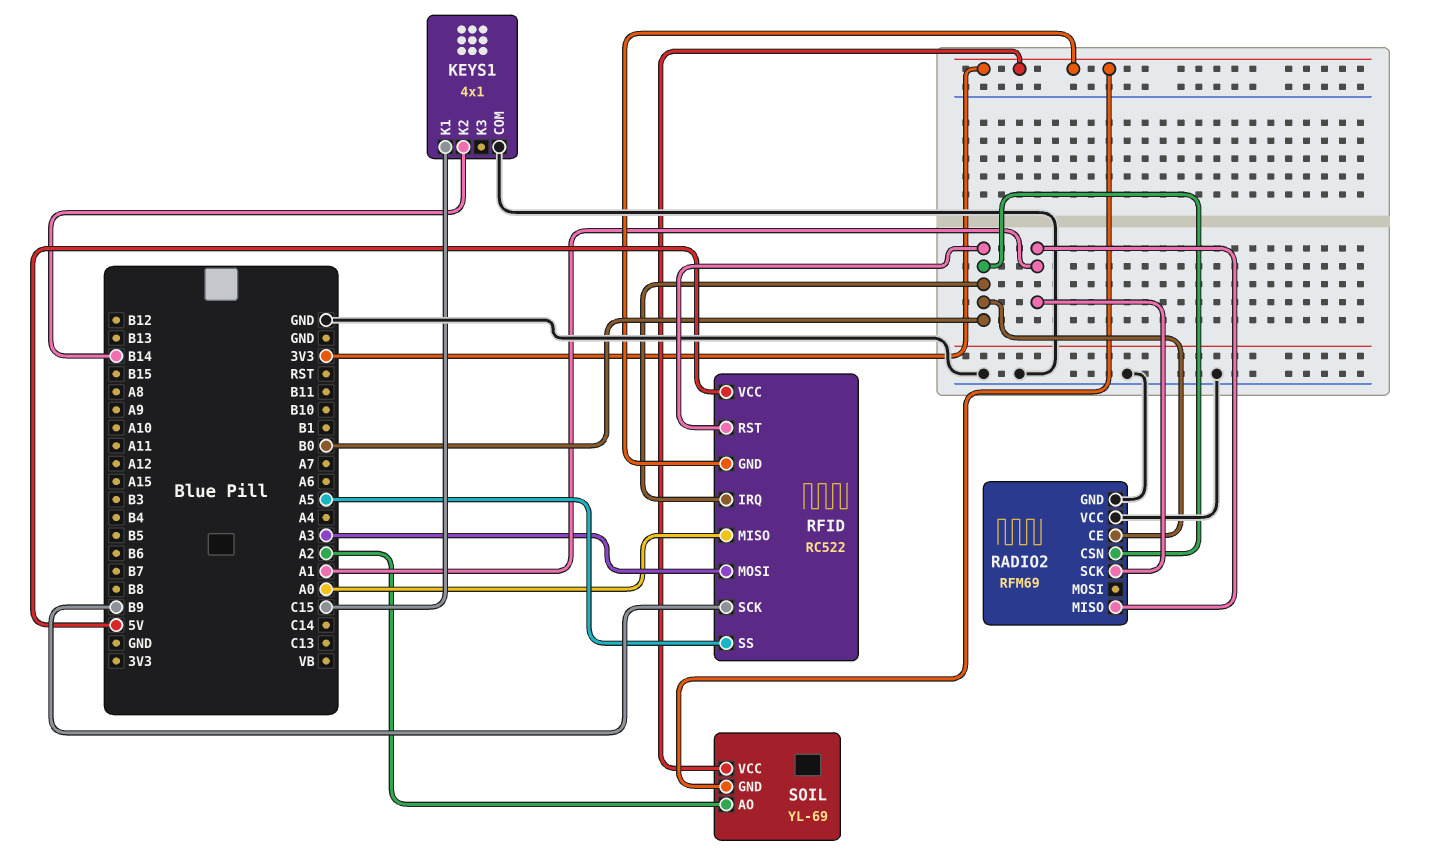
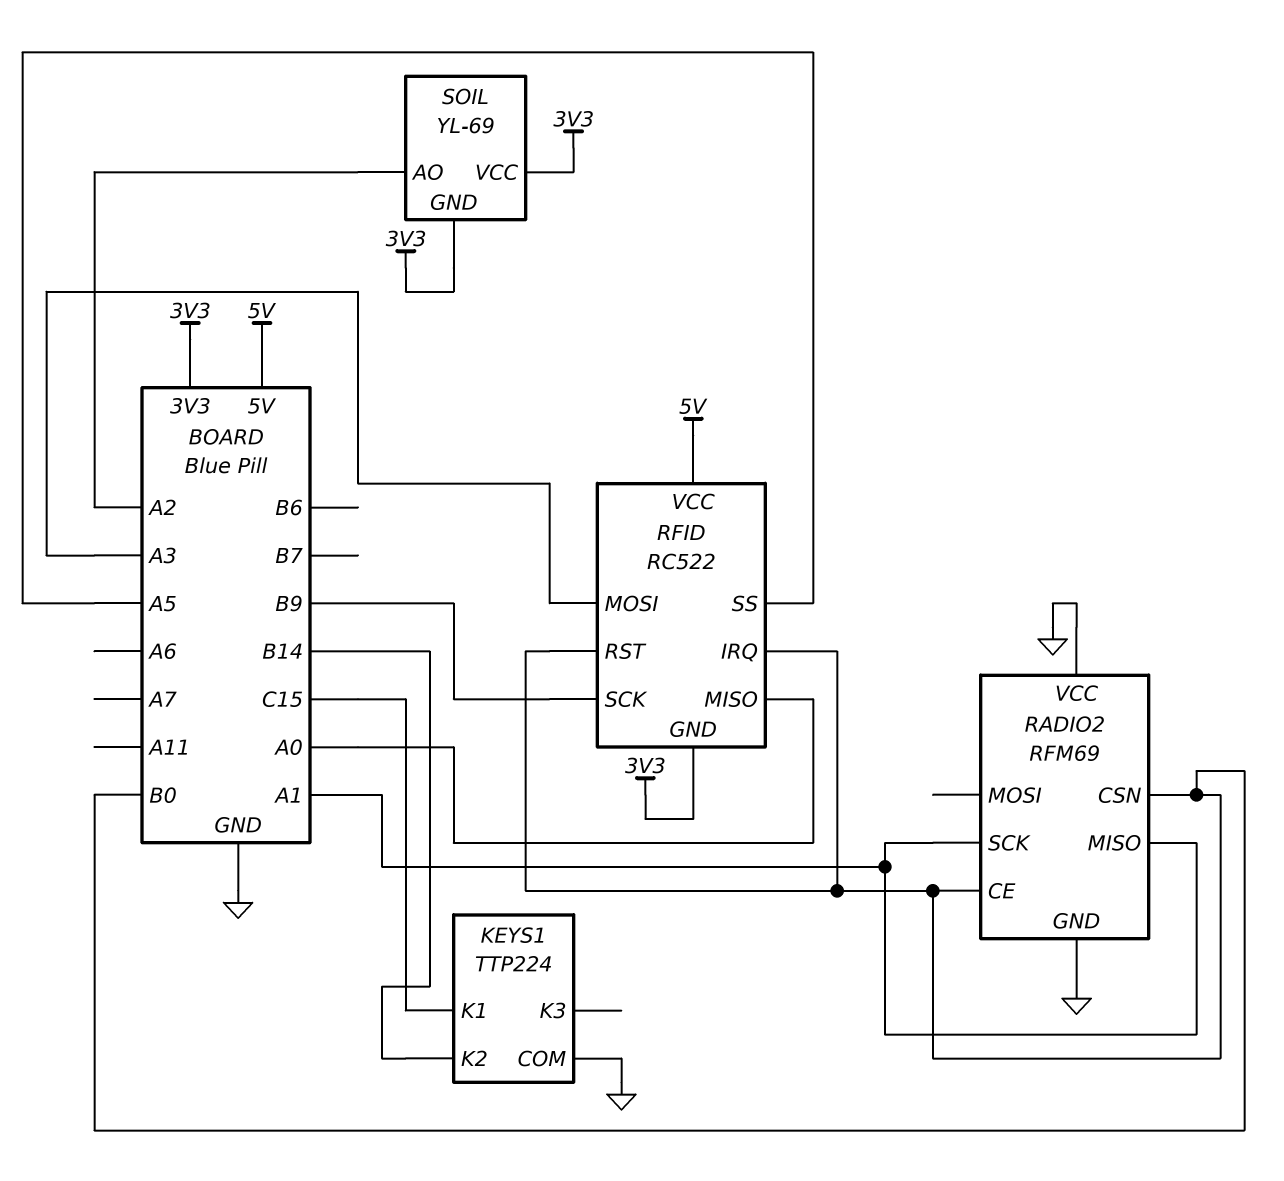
KEYS1: 4x1 -> TTP224

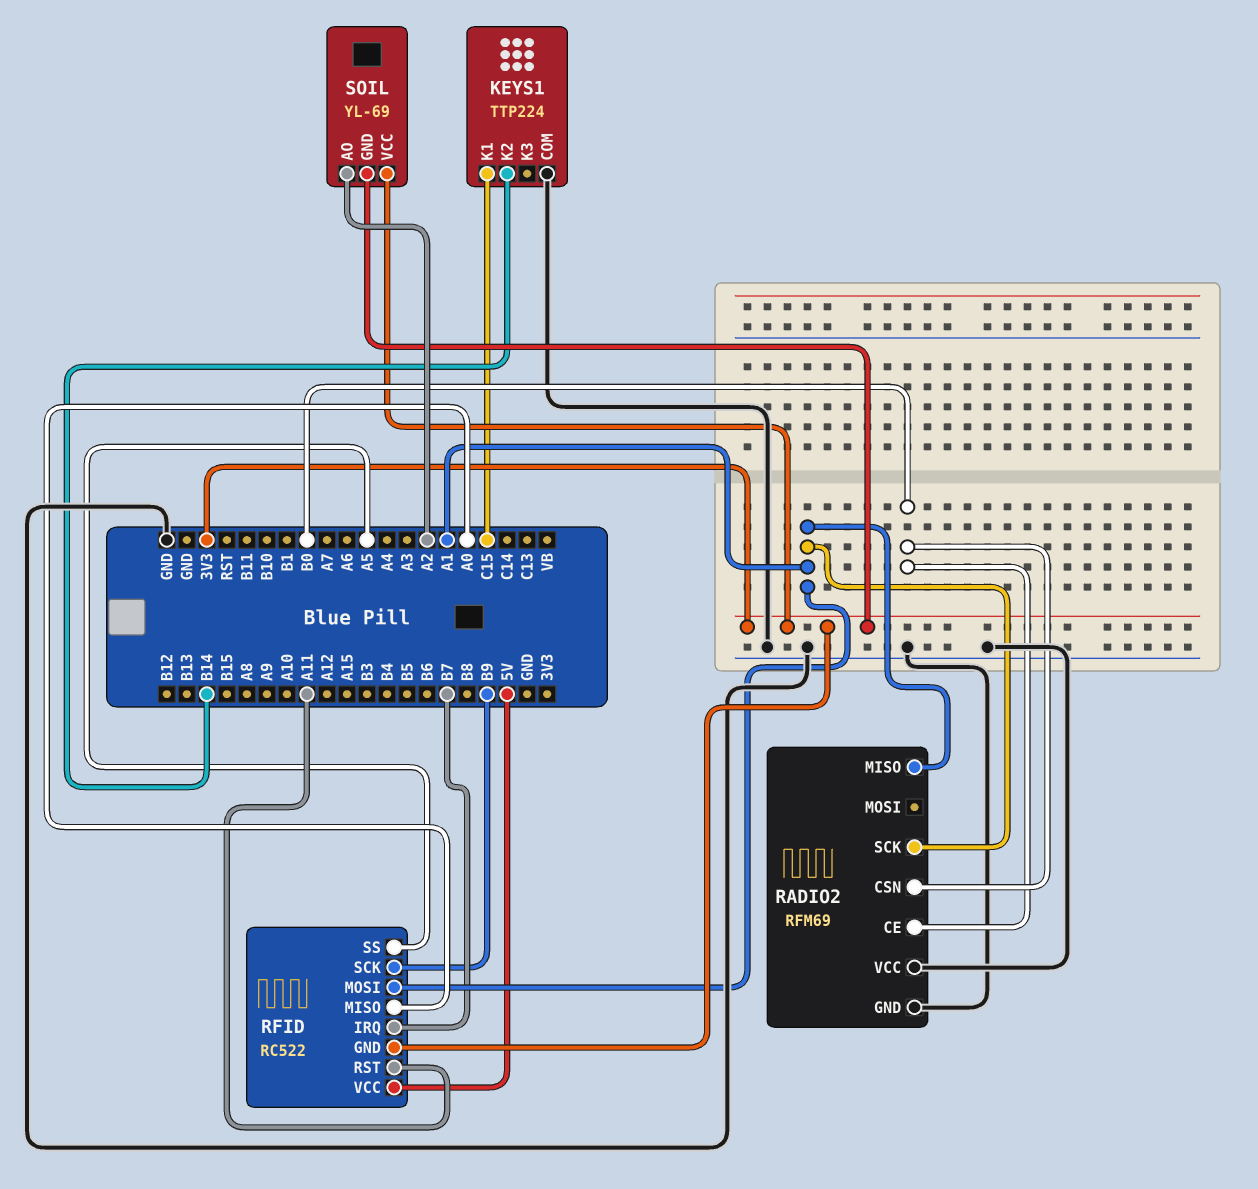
RFID pin IRQ: B0 -> B7
RFID pin MOSI: A3 -> A1
RFID pin RST: B0 -> A11

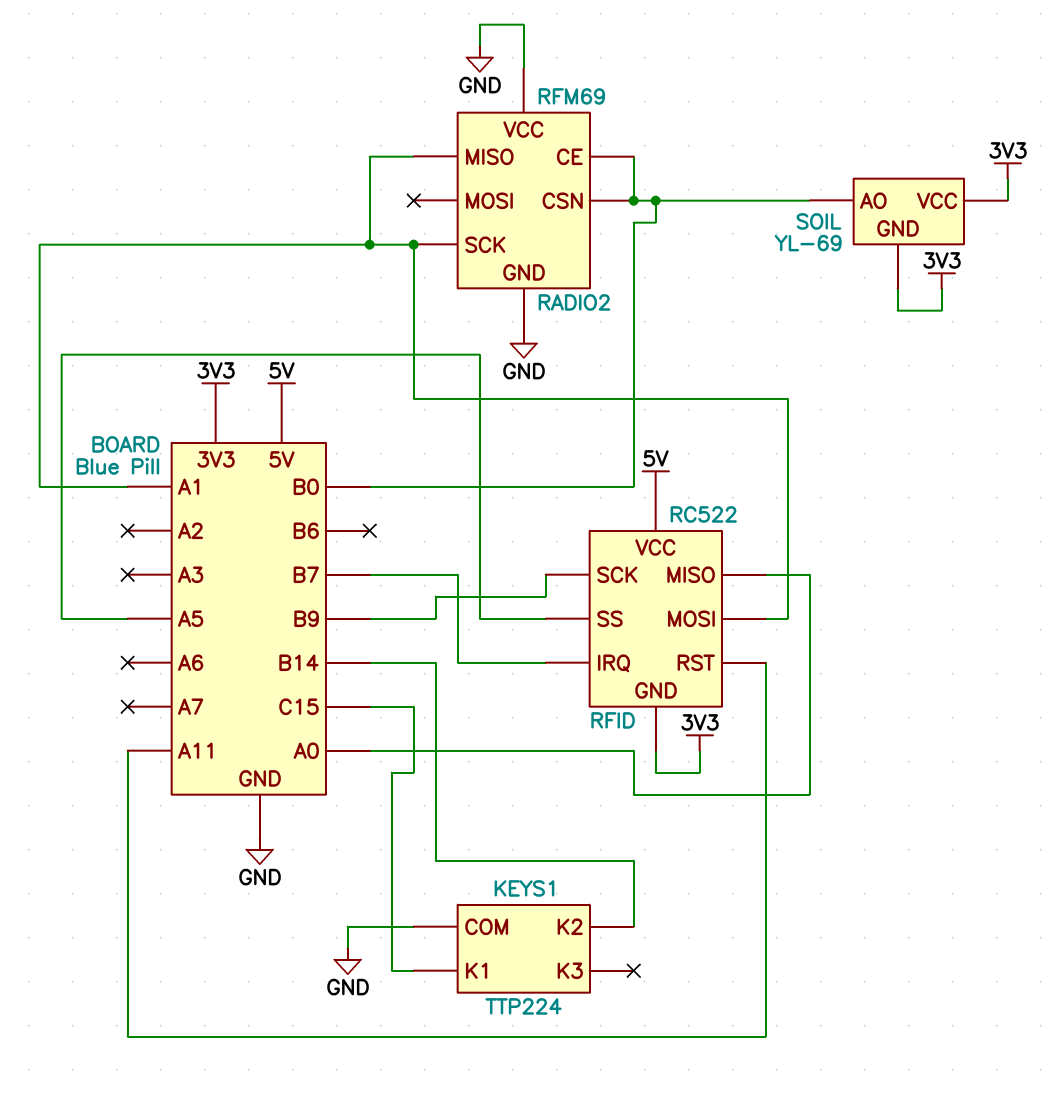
SOIL pin AO: A2 -> B0

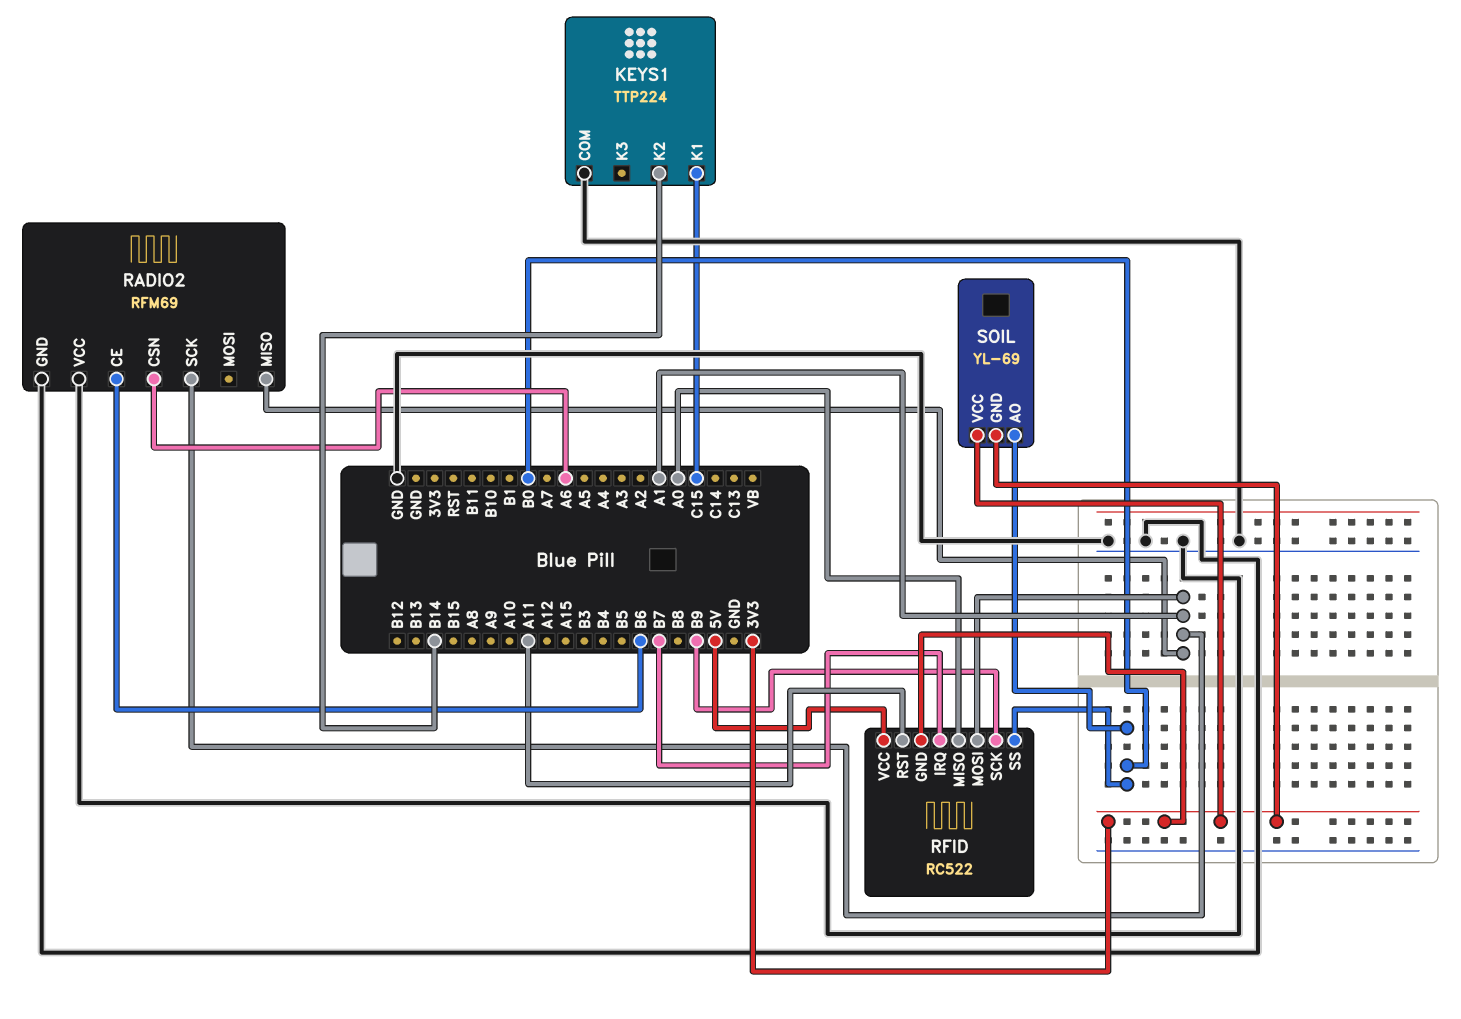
RADIO2 pin CE: B0 -> B6
RADIO2 pin CSN: B0 -> A6
RFID pin SS: A5 -> B0

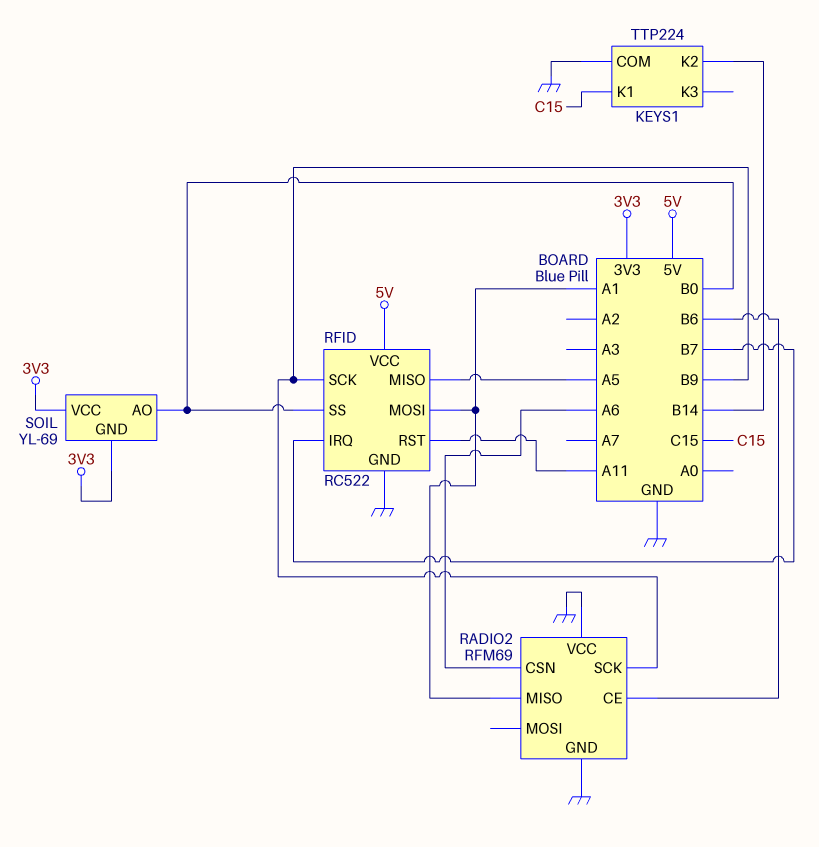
RADIO2 pin SCK: A1 -> B9
RFID pin GND: 3V3 -> GND
RFID pin MISO: A0 -> A5

